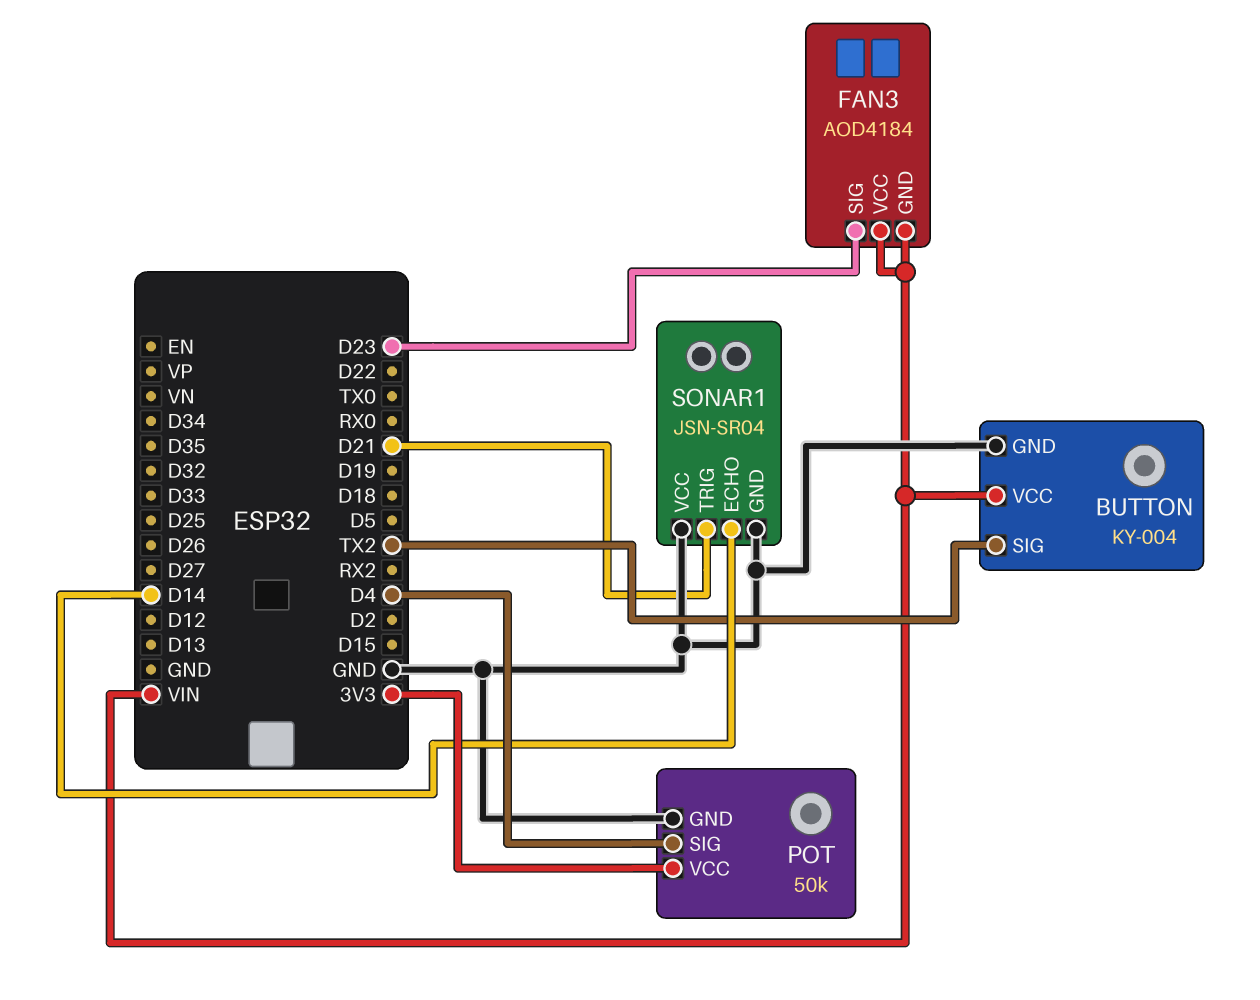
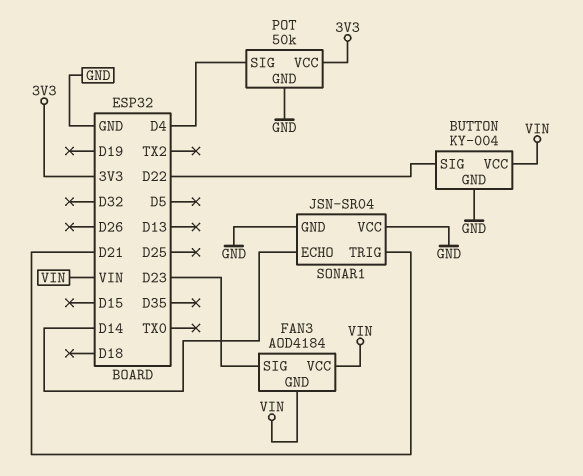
BUTTON pin SIG: TX2 -> D22

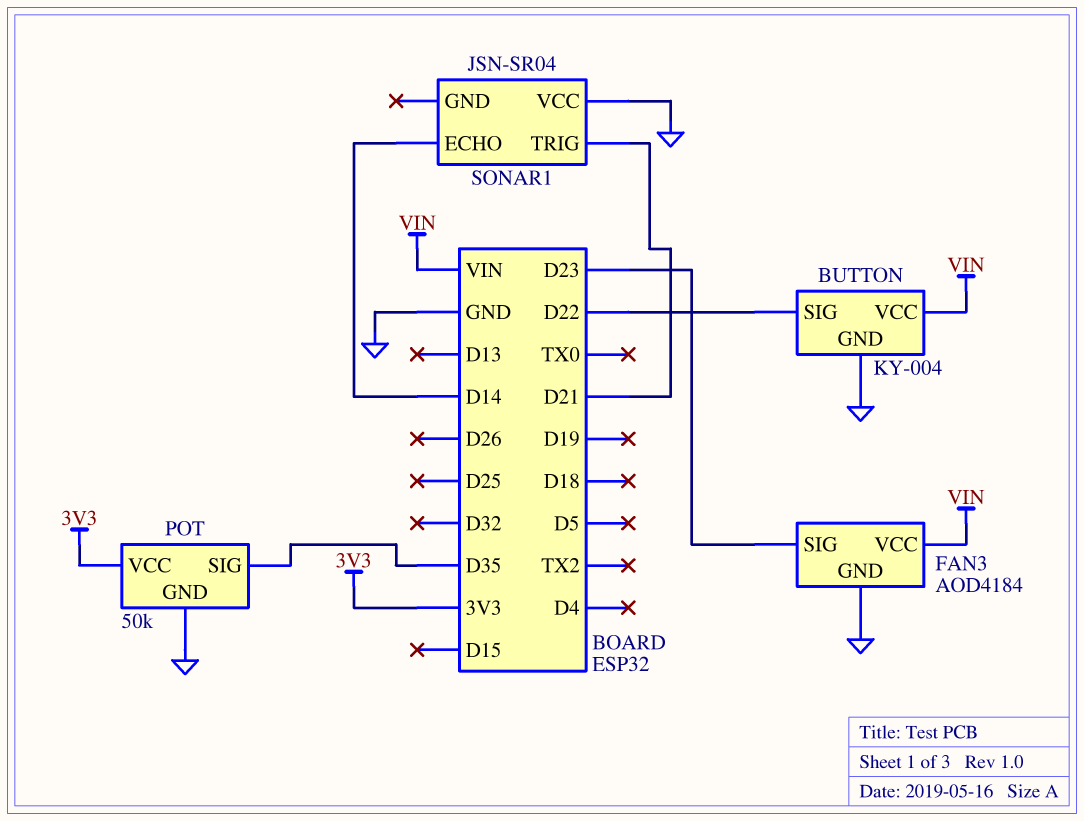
FAN3 pin GND: VIN -> GND
POT pin SIG: D4 -> D35
SONAR1 pin GND: GND -> none

